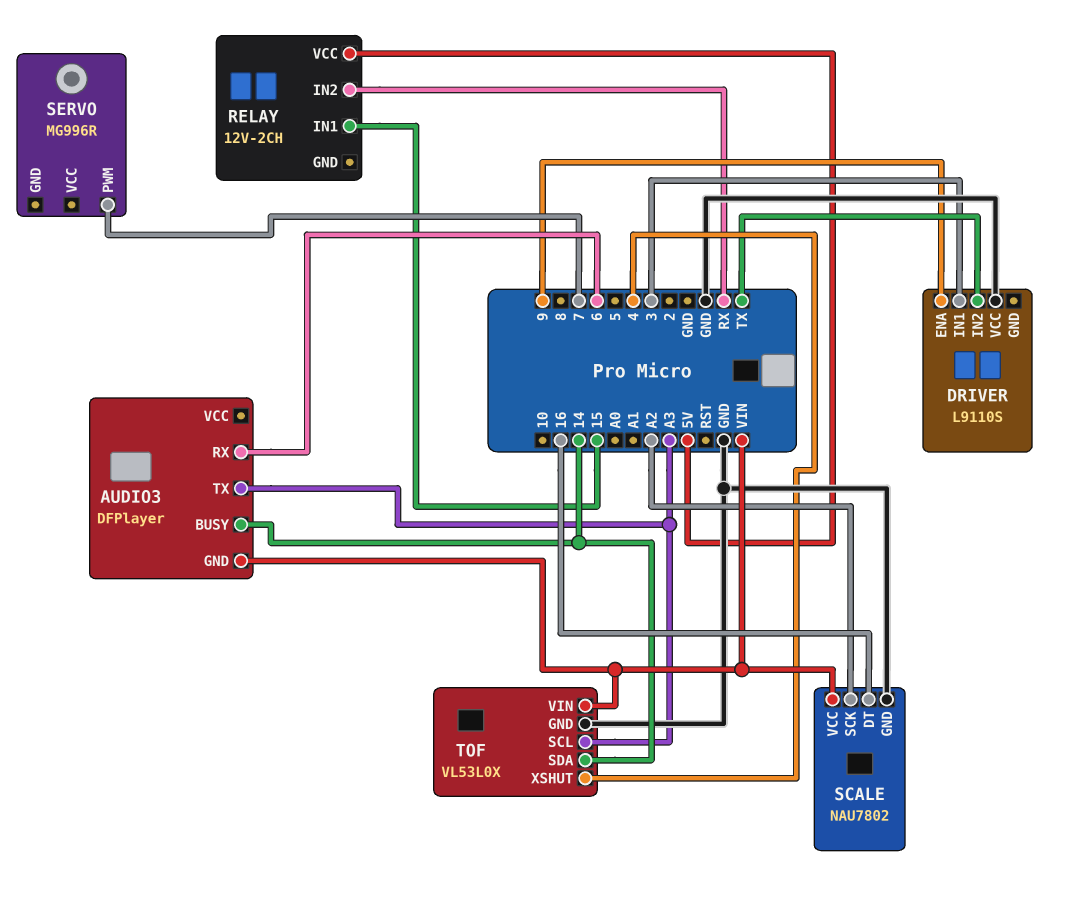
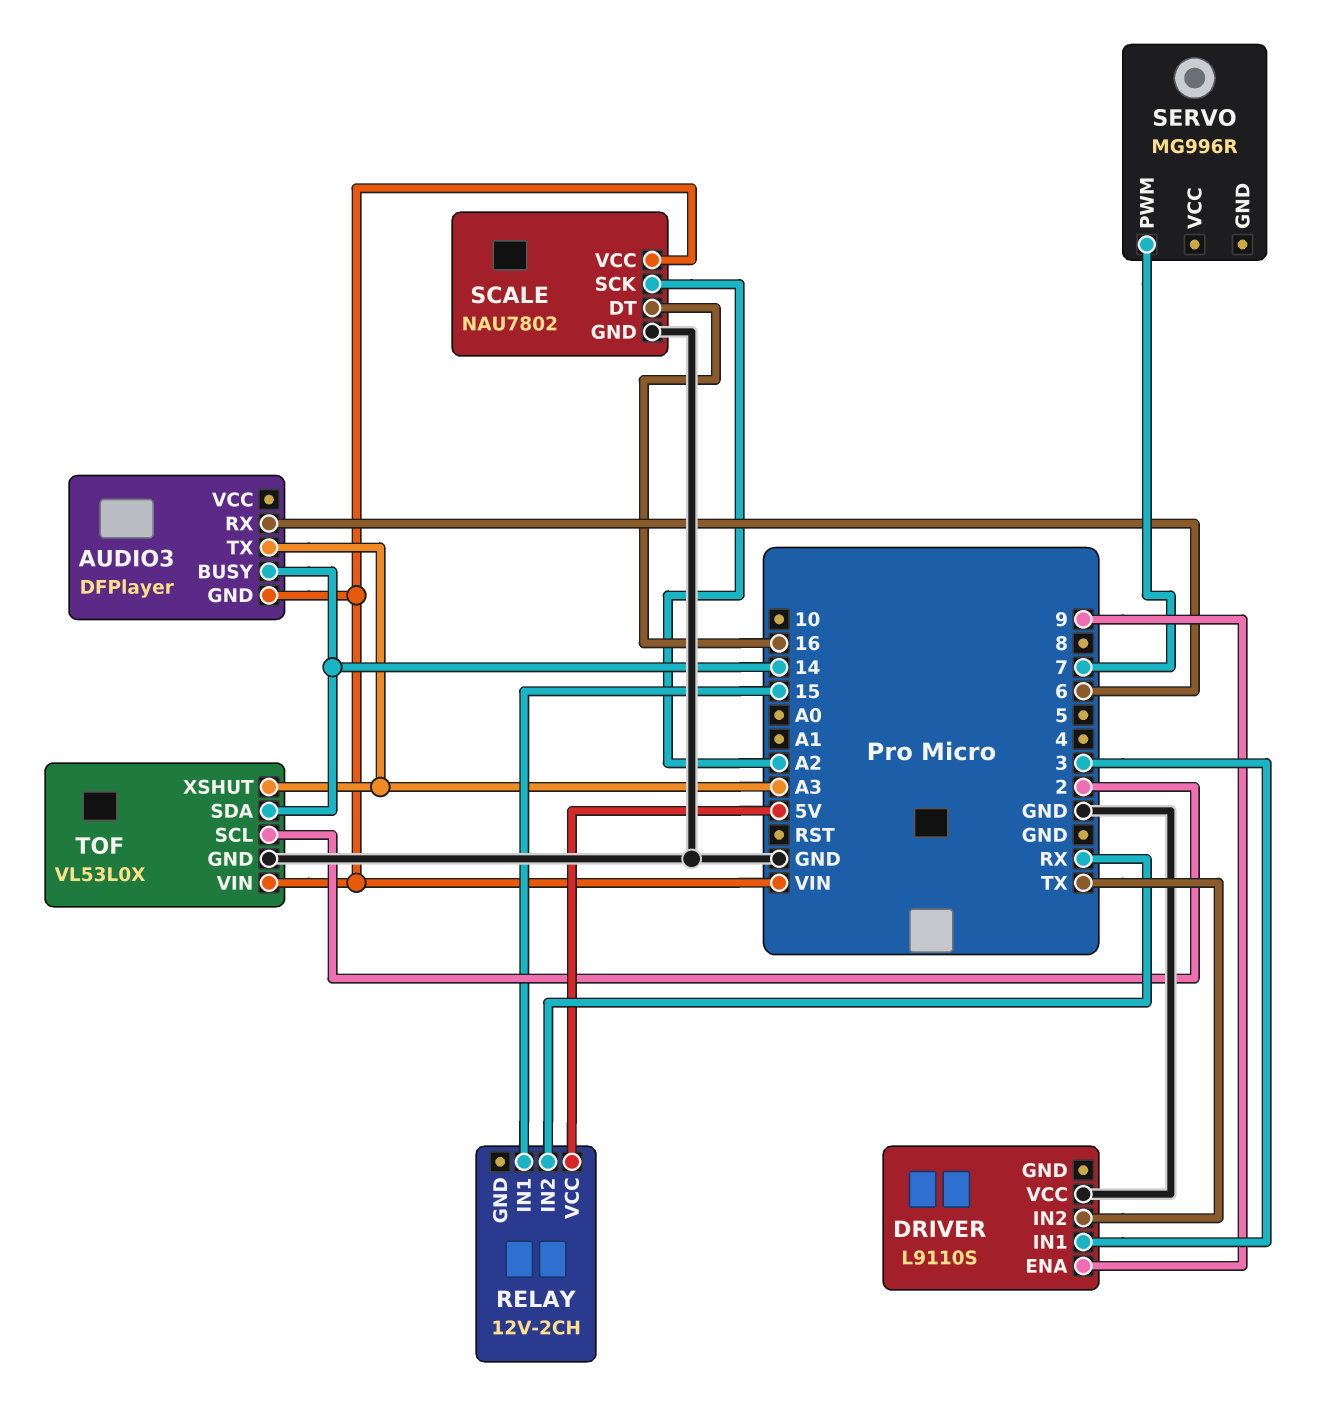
TOF pin SCL: A3 -> 2
TOF pin XSHUT: 4 -> A3

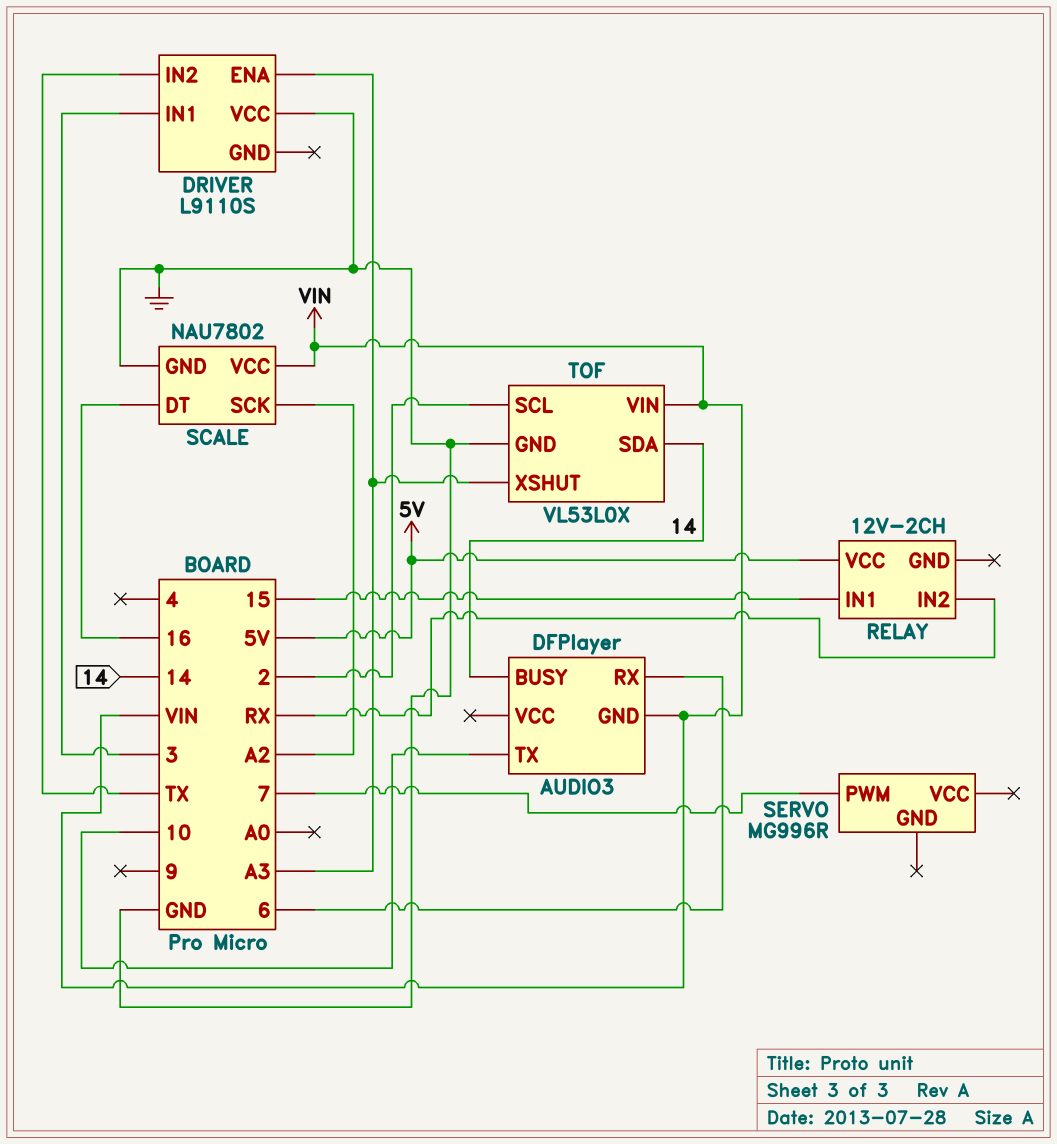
AUDIO3 pin TX: A3 -> 10
DRIVER pin ENA: 9 -> A3

